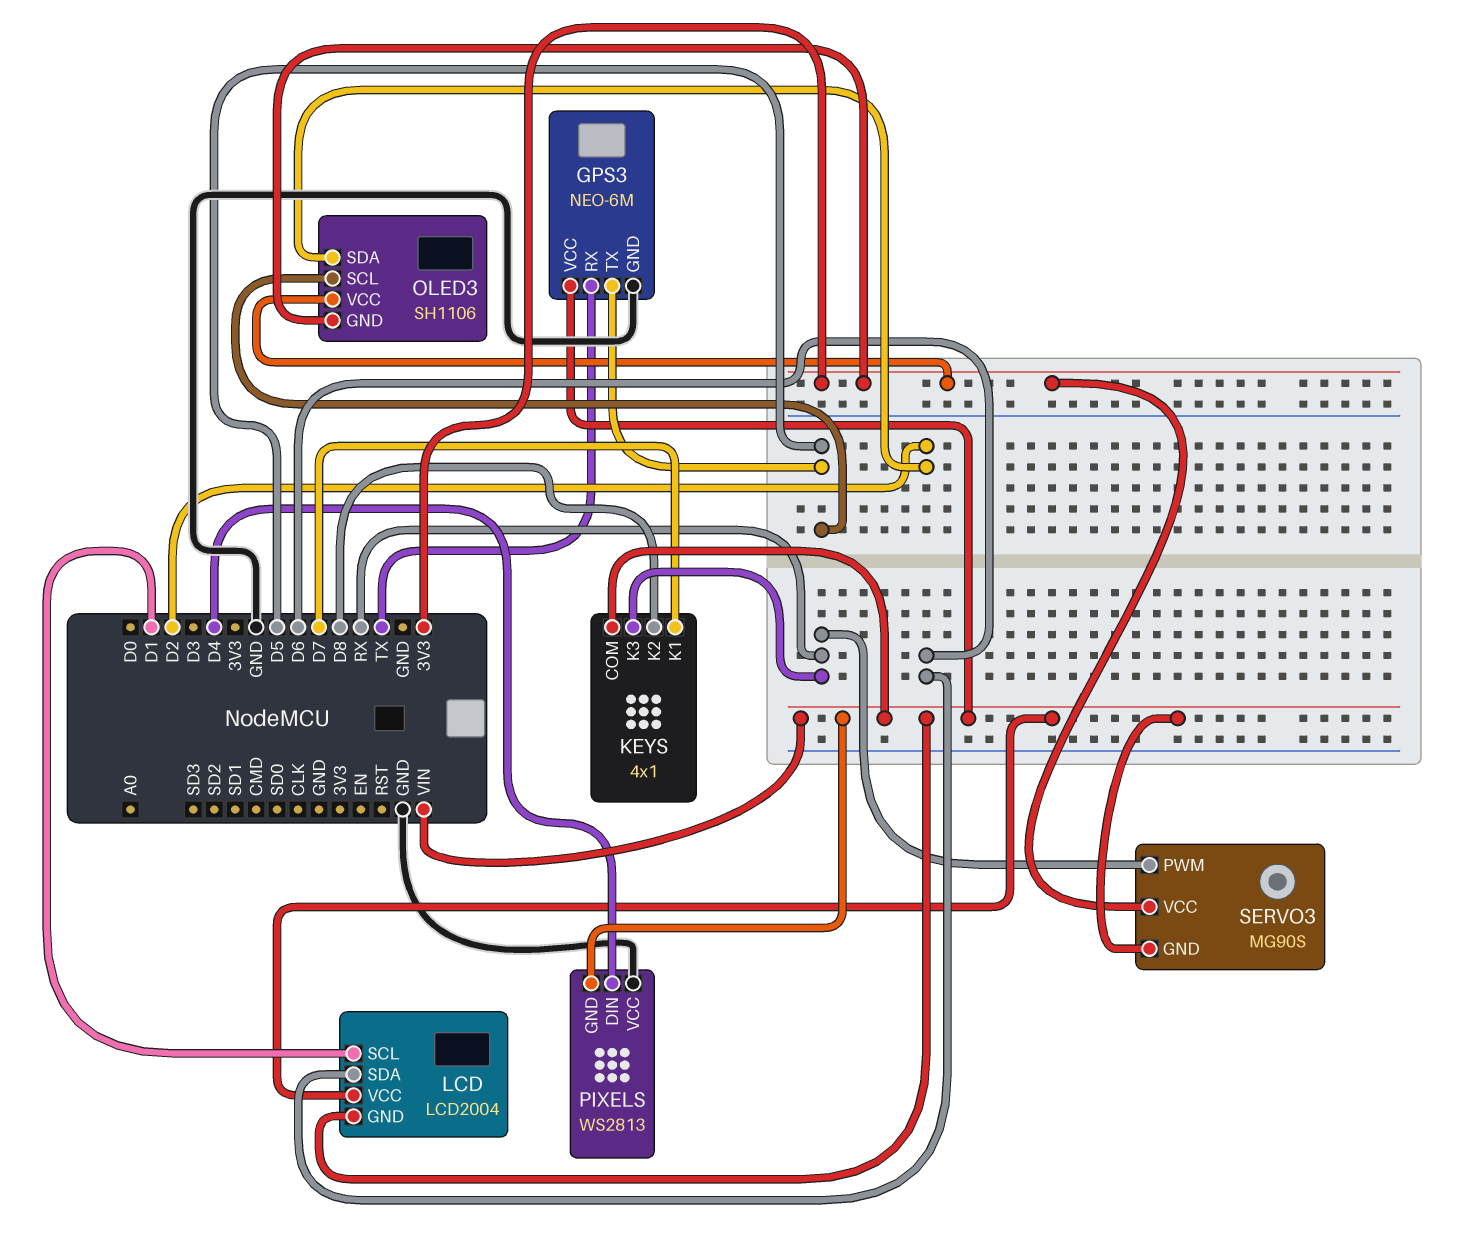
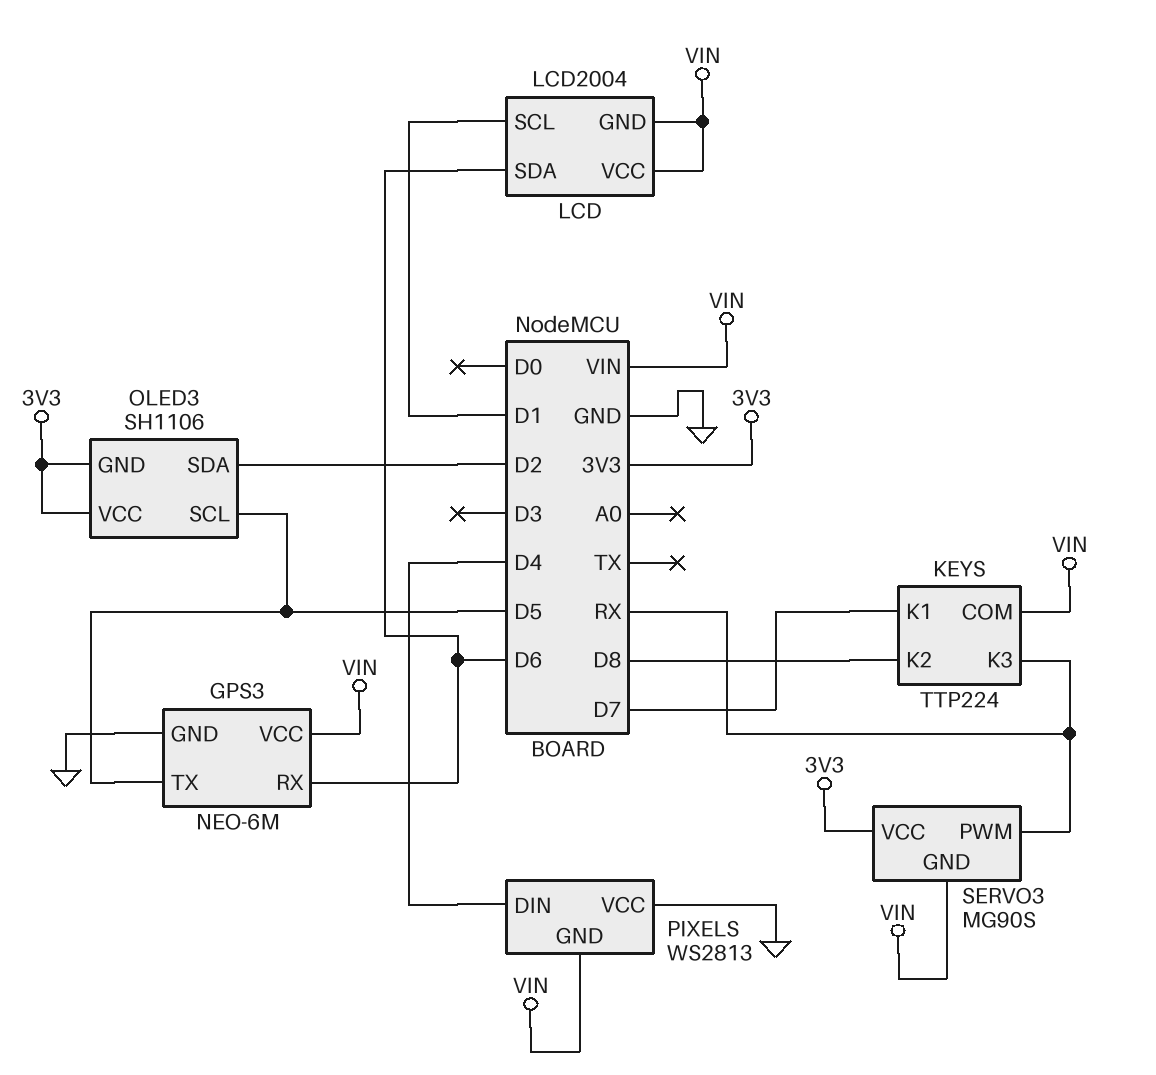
GPS3 pin RX: TX -> D6
KEYS: 4x1 -> TTP224

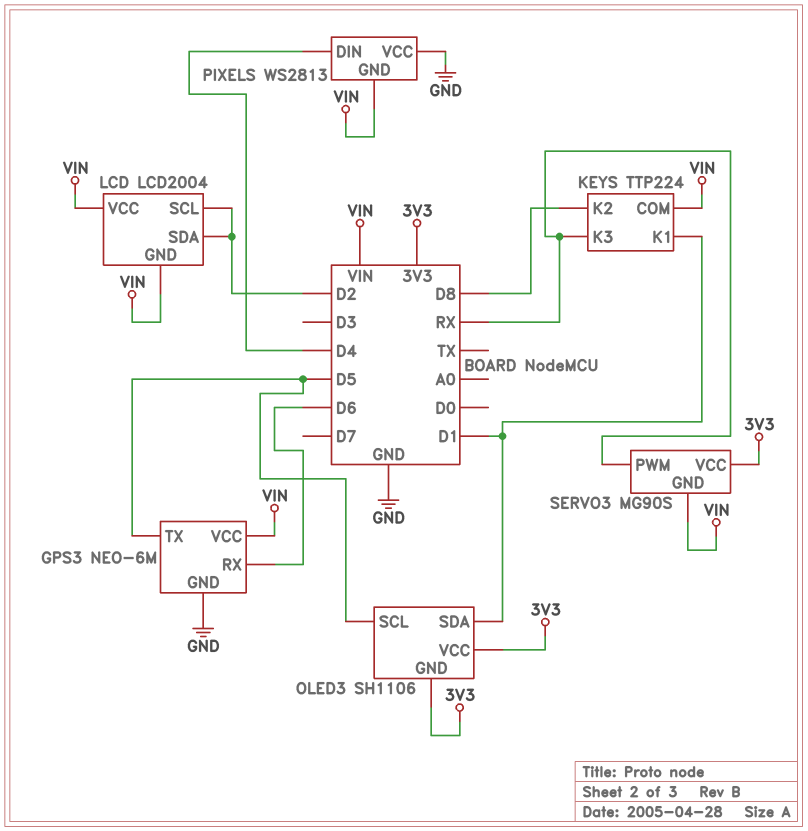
KEYS pin K1: D7 -> D1
LCD pin SCL: D1 -> D2
LCD pin SDA: D6 -> D2
OLED3 pin SDA: D2 -> D1

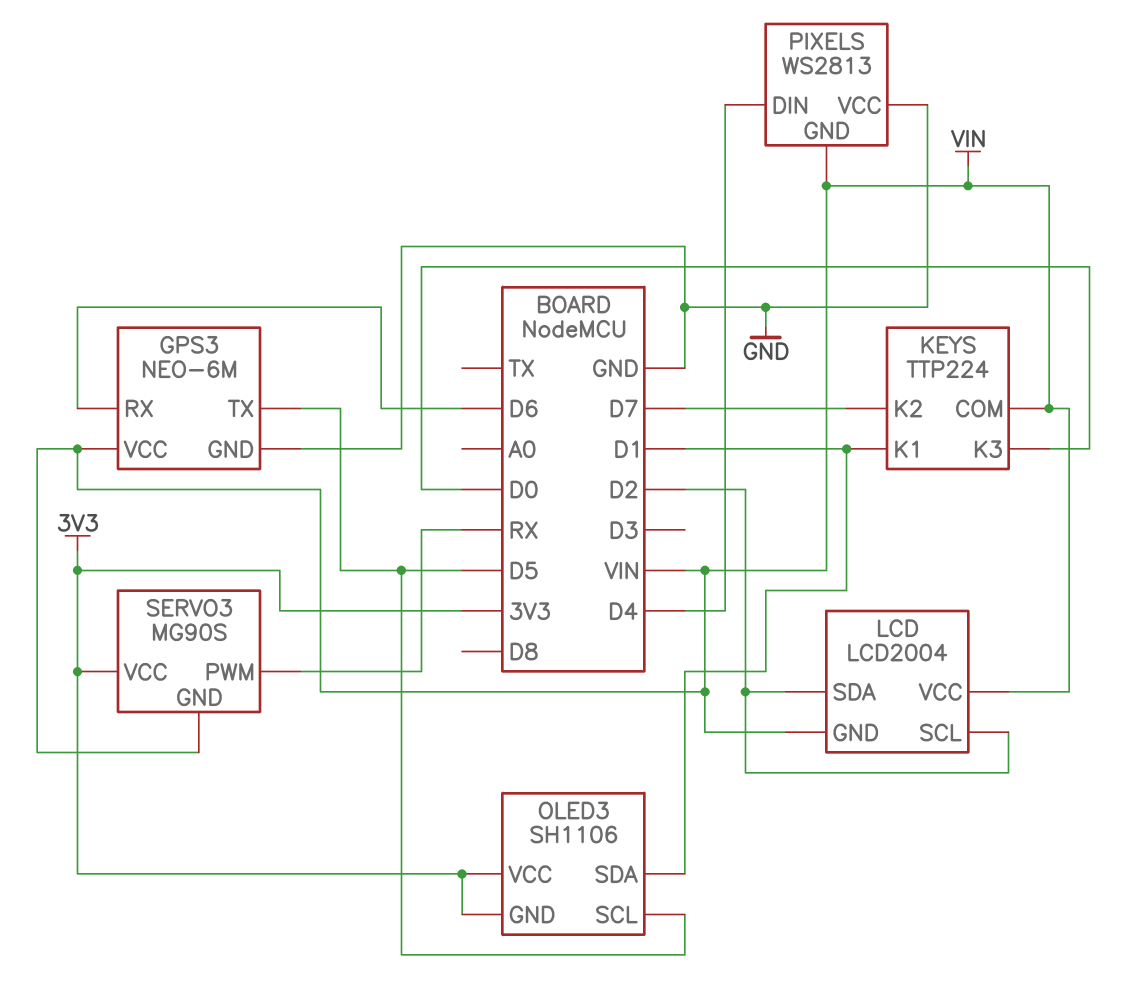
KEYS pin K2: D8 -> D7
KEYS pin K3: RX -> D0

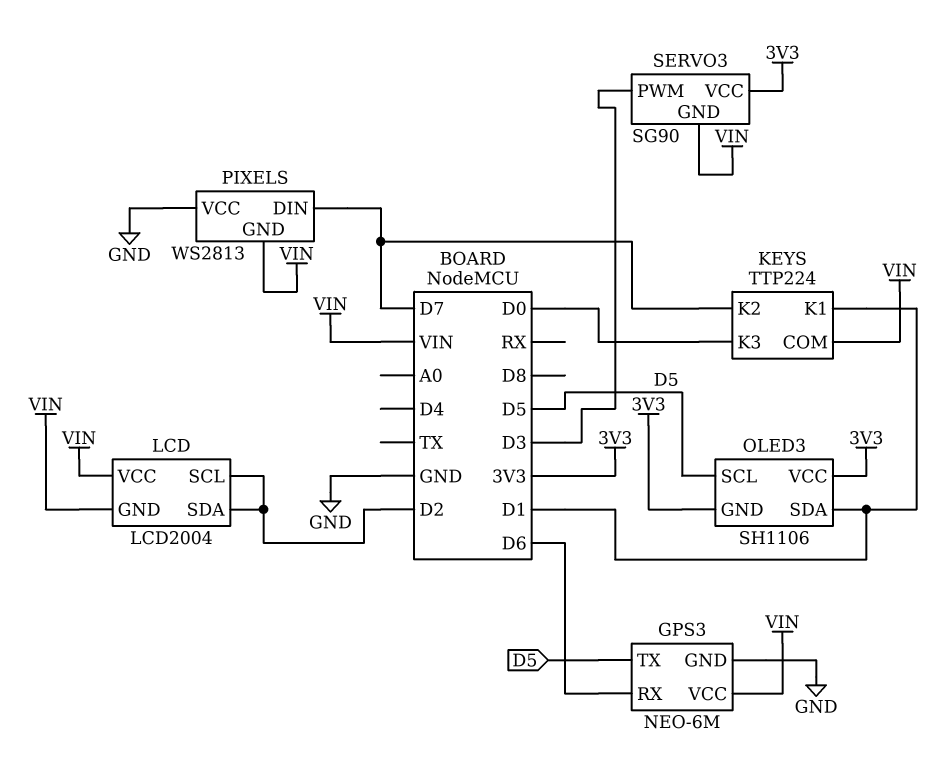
PIXELS pin DIN: D4 -> D7
SERVO3: MG90S -> SG90
SERVO3 pin PWM: RX -> D3

